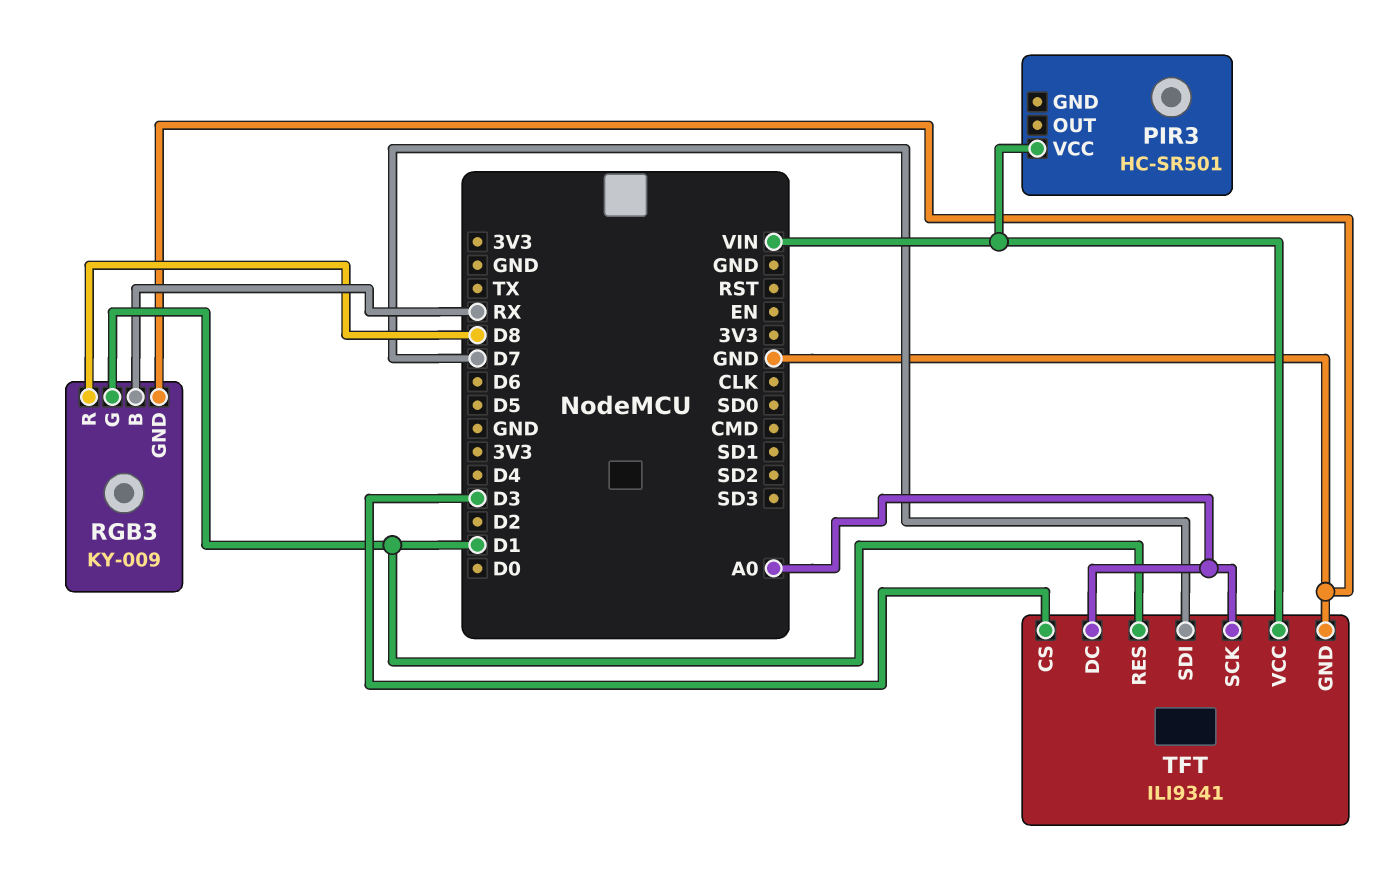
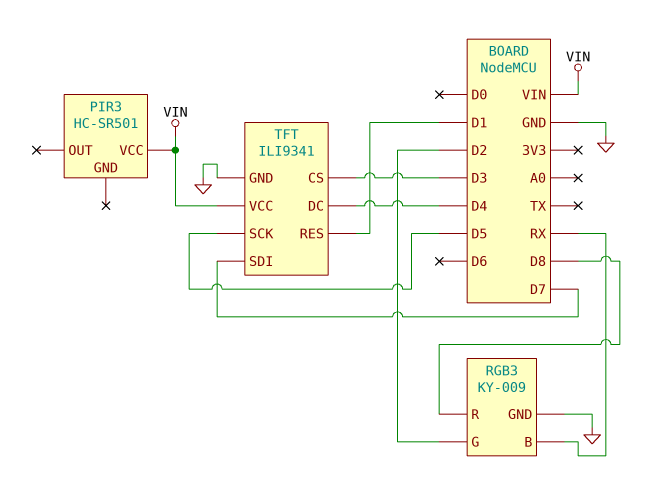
RGB3 pin G: D1 -> D2
TFT pin DC: A0 -> D4
TFT pin SCK: A0 -> D5

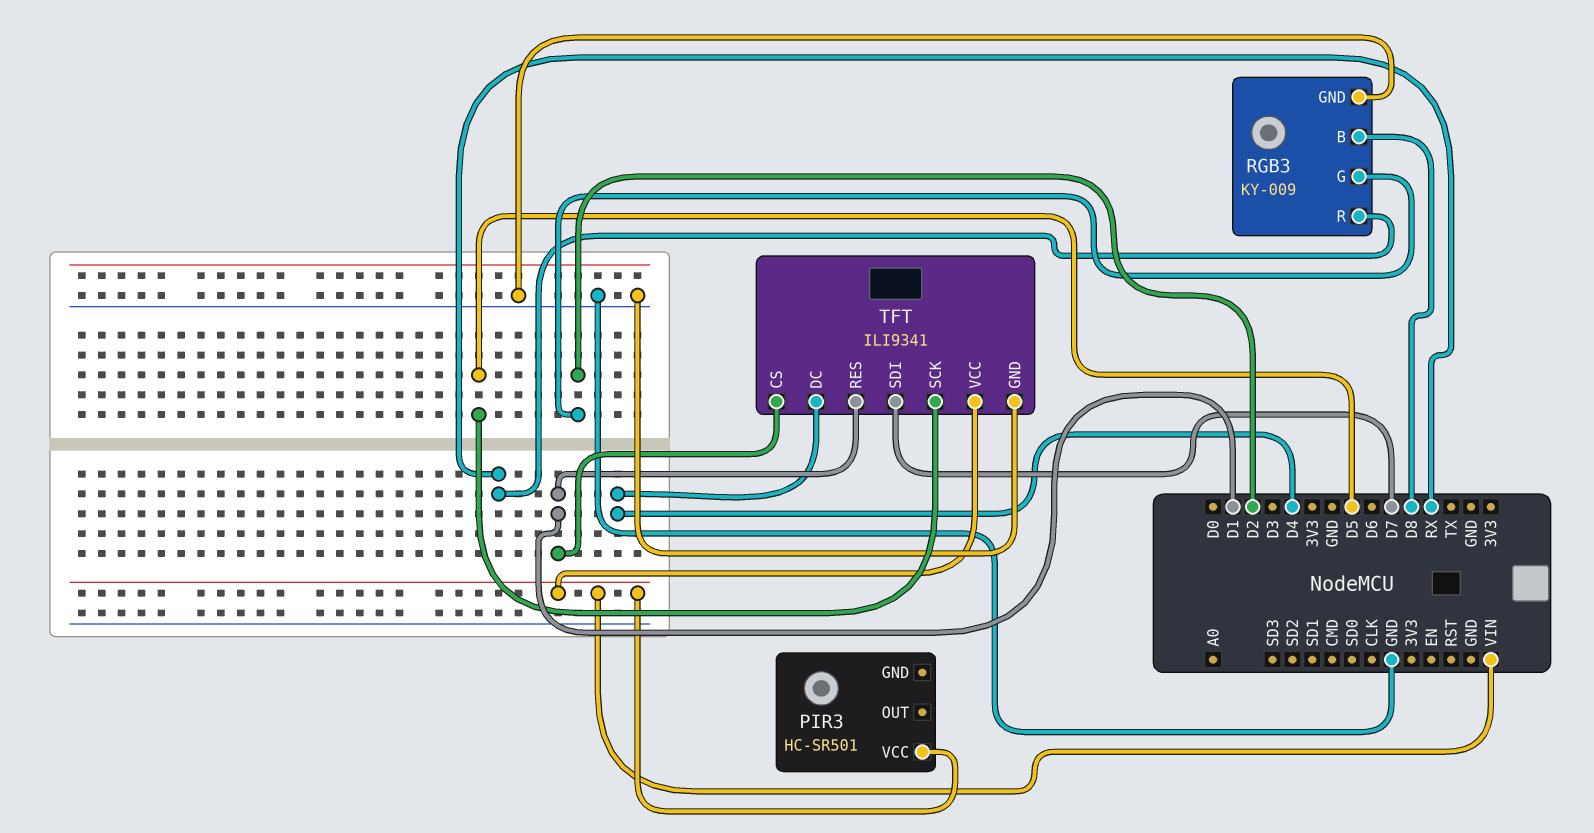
RGB3 pin B: RX -> D8
RGB3 pin R: D8 -> RX
TFT pin CS: D3 -> D1

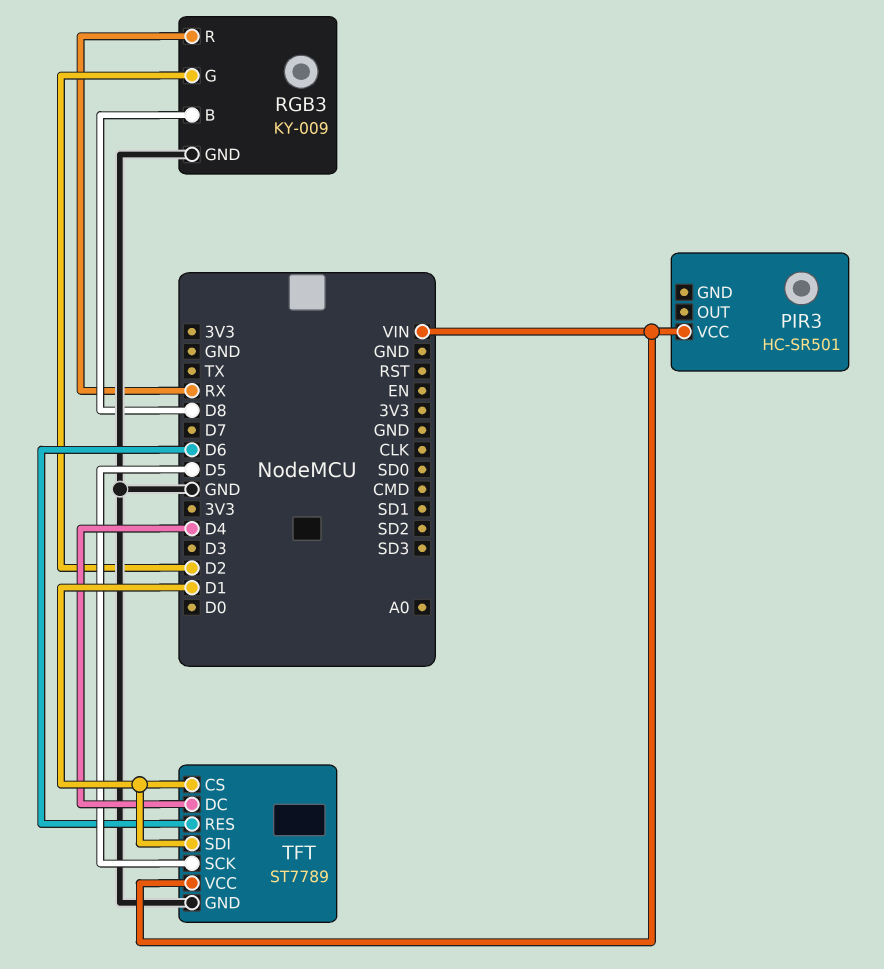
TFT: ILI9341 -> ST7789
TFT pin RES: D1 -> D6
TFT pin SDI: D7 -> D1

